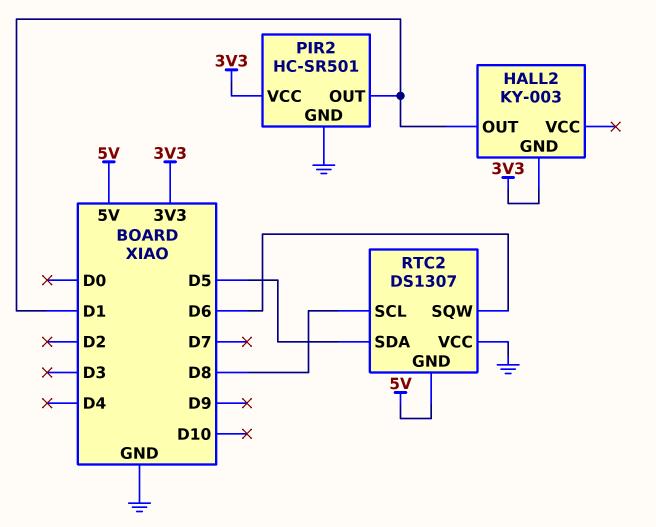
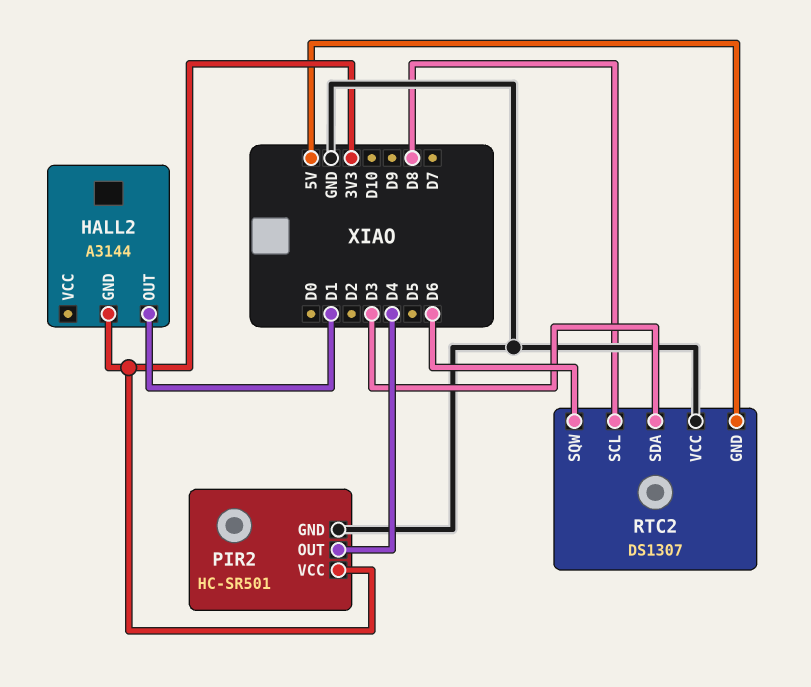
HALL2: KY-003 -> A3144
PIR2 pin OUT: D1 -> D4
RTC2 pin SDA: D5 -> D3

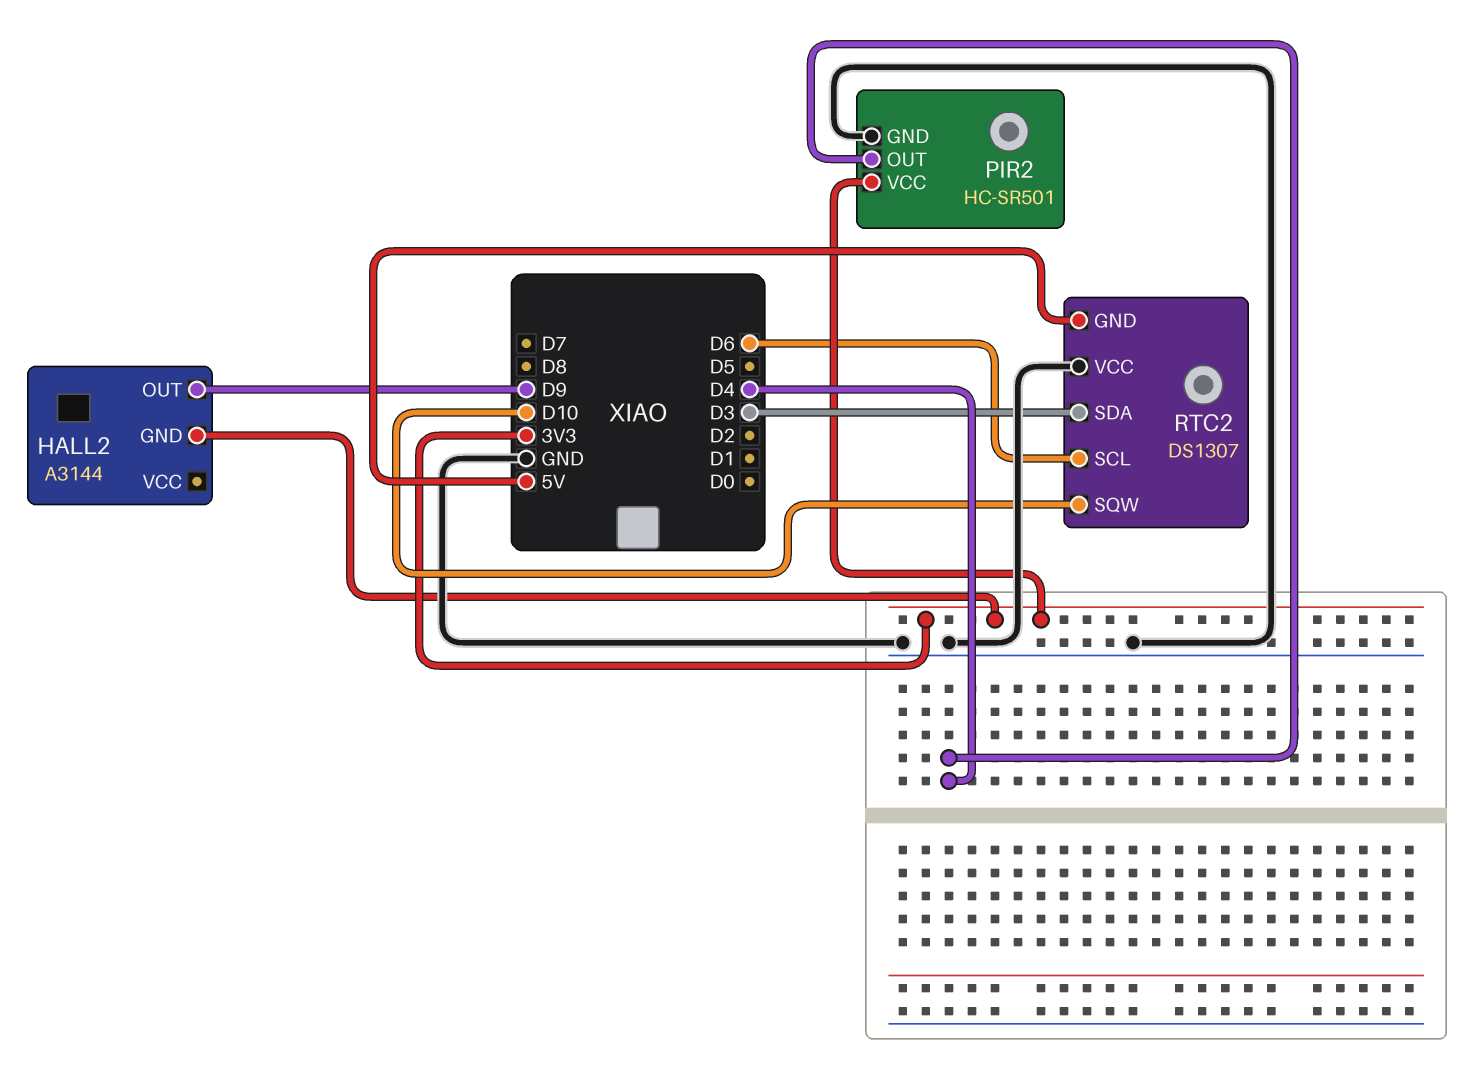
HALL2 pin OUT: D1 -> D9
RTC2 pin SCL: D8 -> D6
RTC2 pin SQW: D6 -> D10

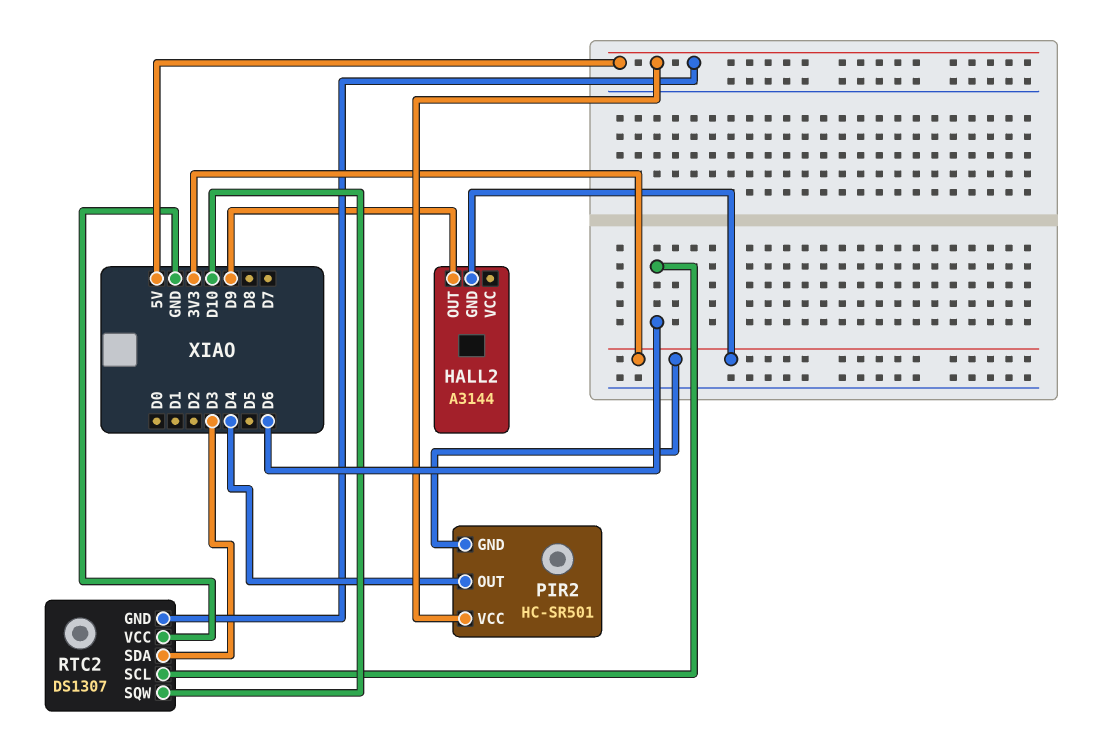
PIR2 pin GND: GND -> 3V3
PIR2 pin VCC: 3V3 -> 5V

